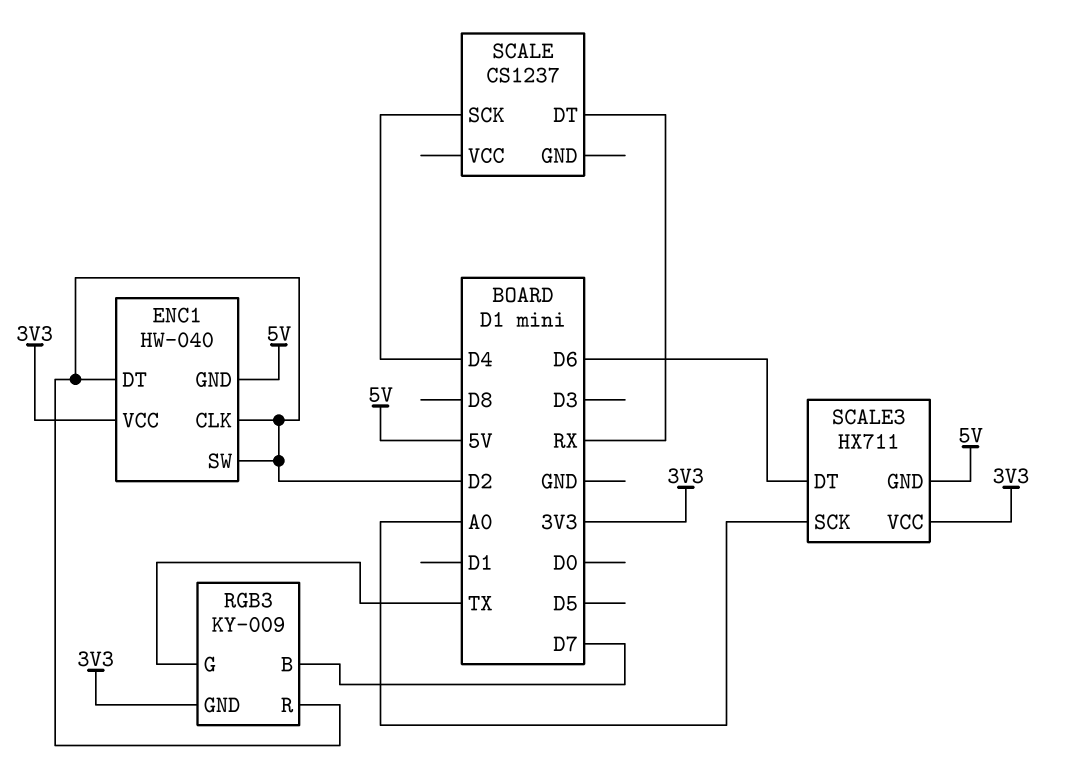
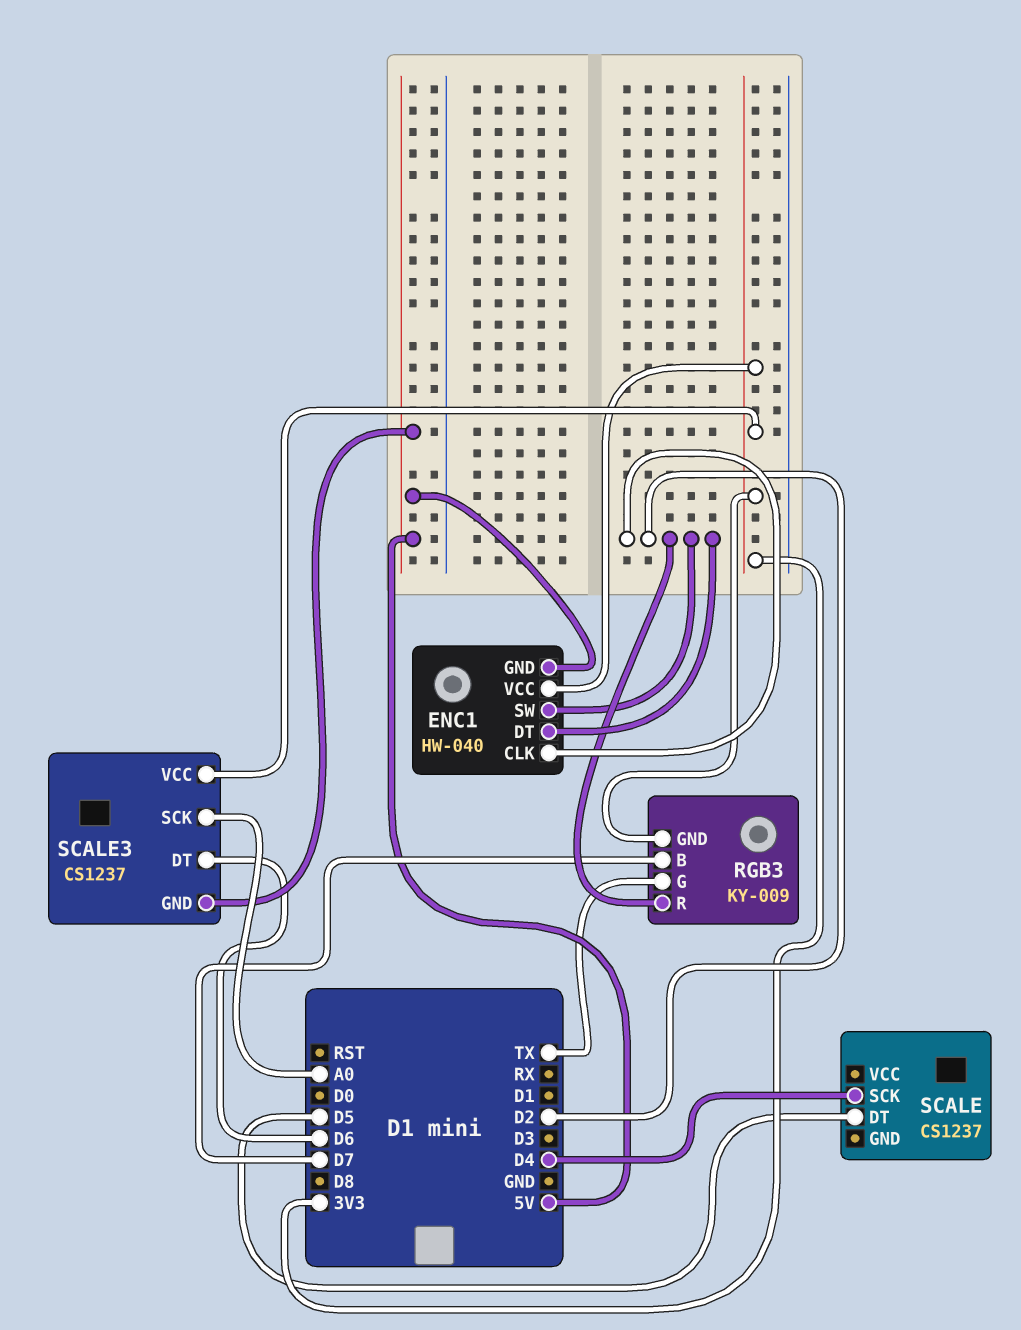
SCALE pin DT: RX -> D5
SCALE3: HX711 -> CS1237

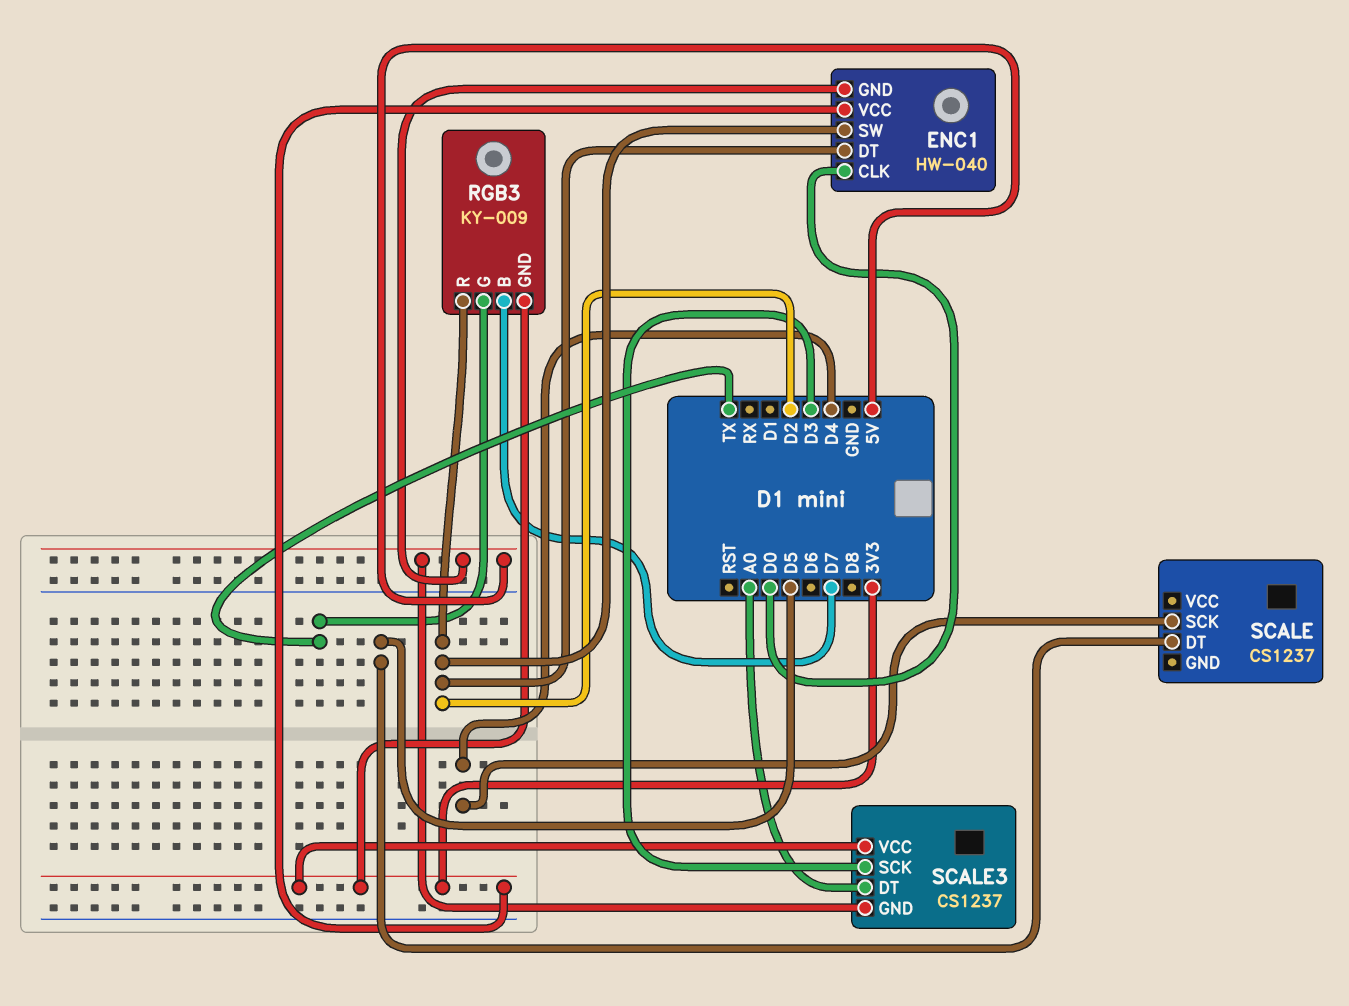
ENC1 pin CLK: D2 -> D0
SCALE3 pin DT: D6 -> A0
SCALE3 pin SCK: A0 -> D3

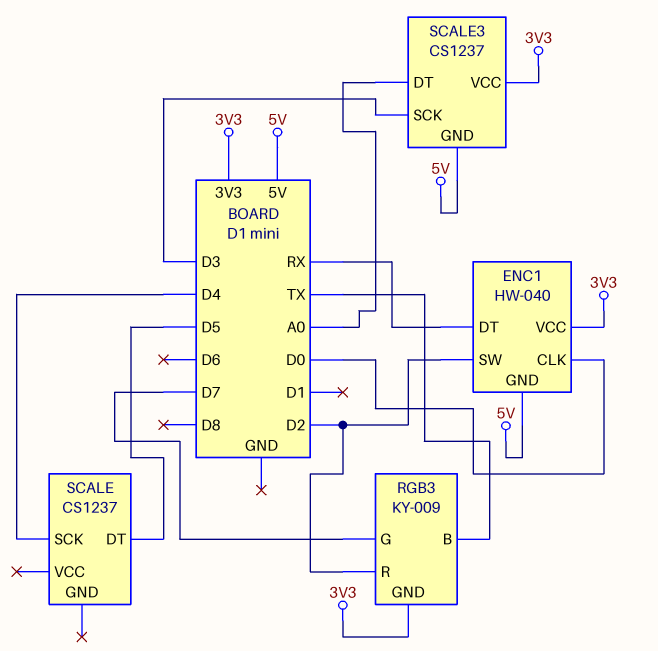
ENC1 pin DT: D2 -> RX
RGB3 pin B: D7 -> TX
RGB3 pin G: TX -> D7

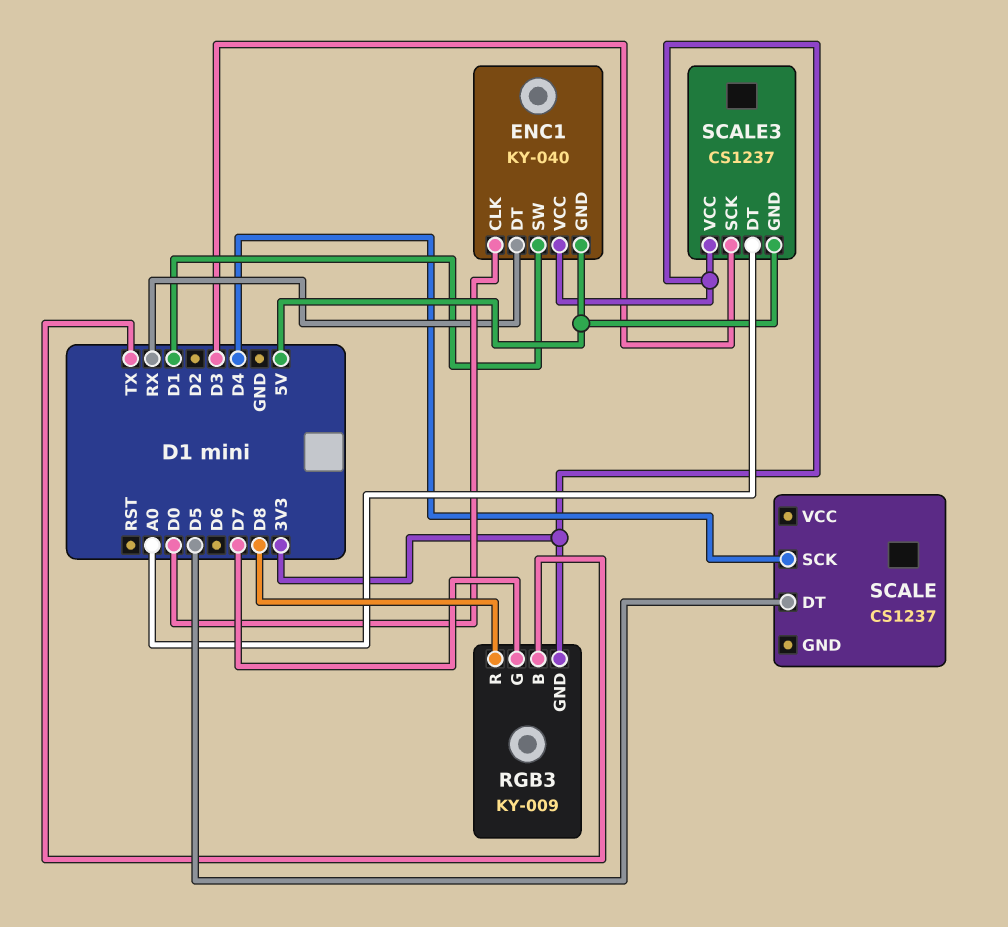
ENC1: HW-040 -> KY-040
ENC1 pin SW: D2 -> D1
RGB3 pin R: D2 -> D8

